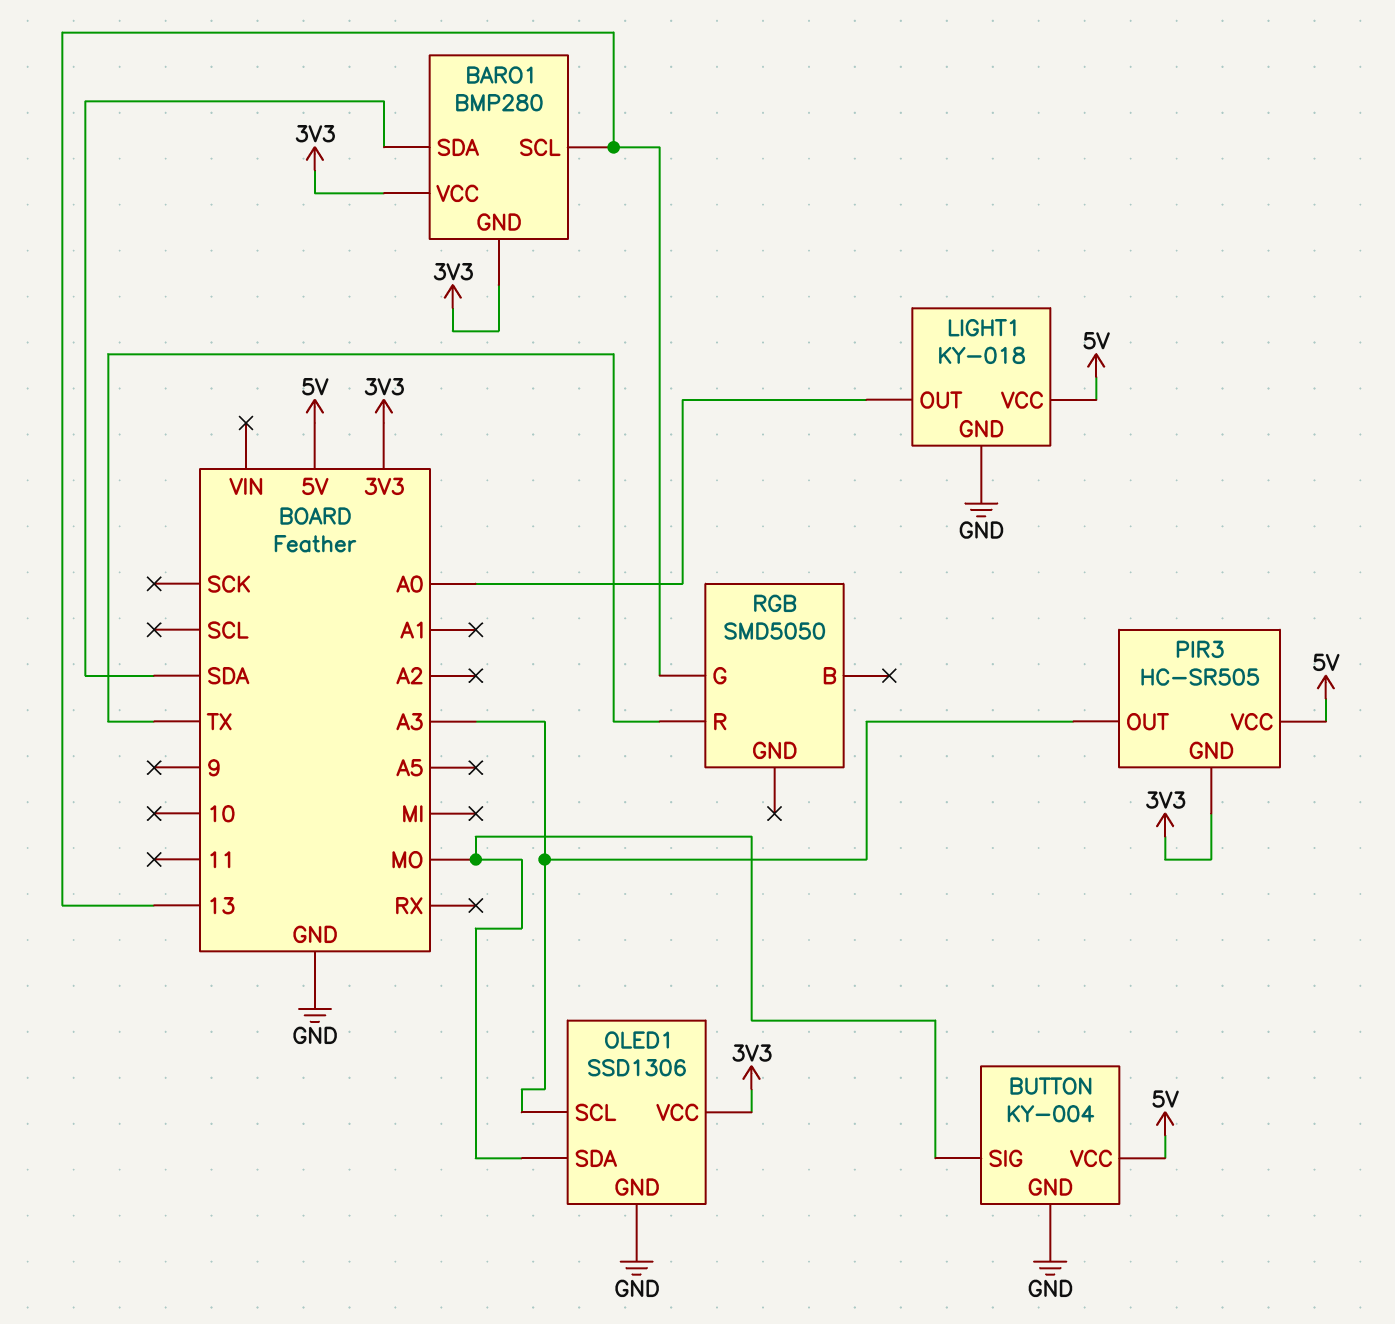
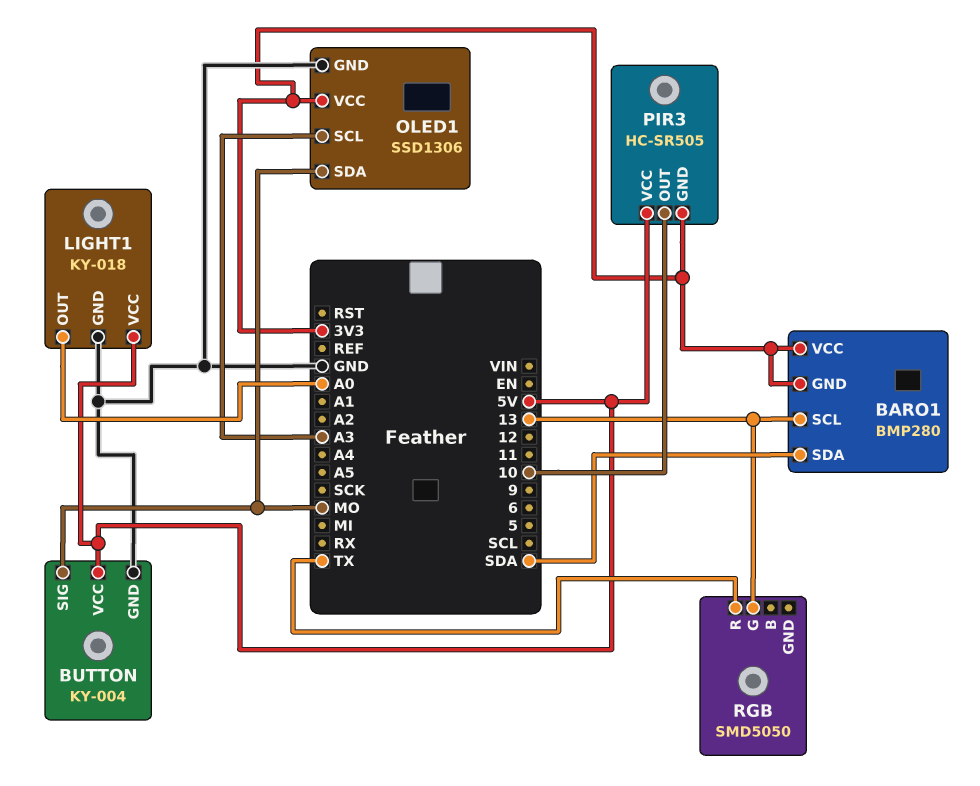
PIR3 pin OUT: A3 -> 10

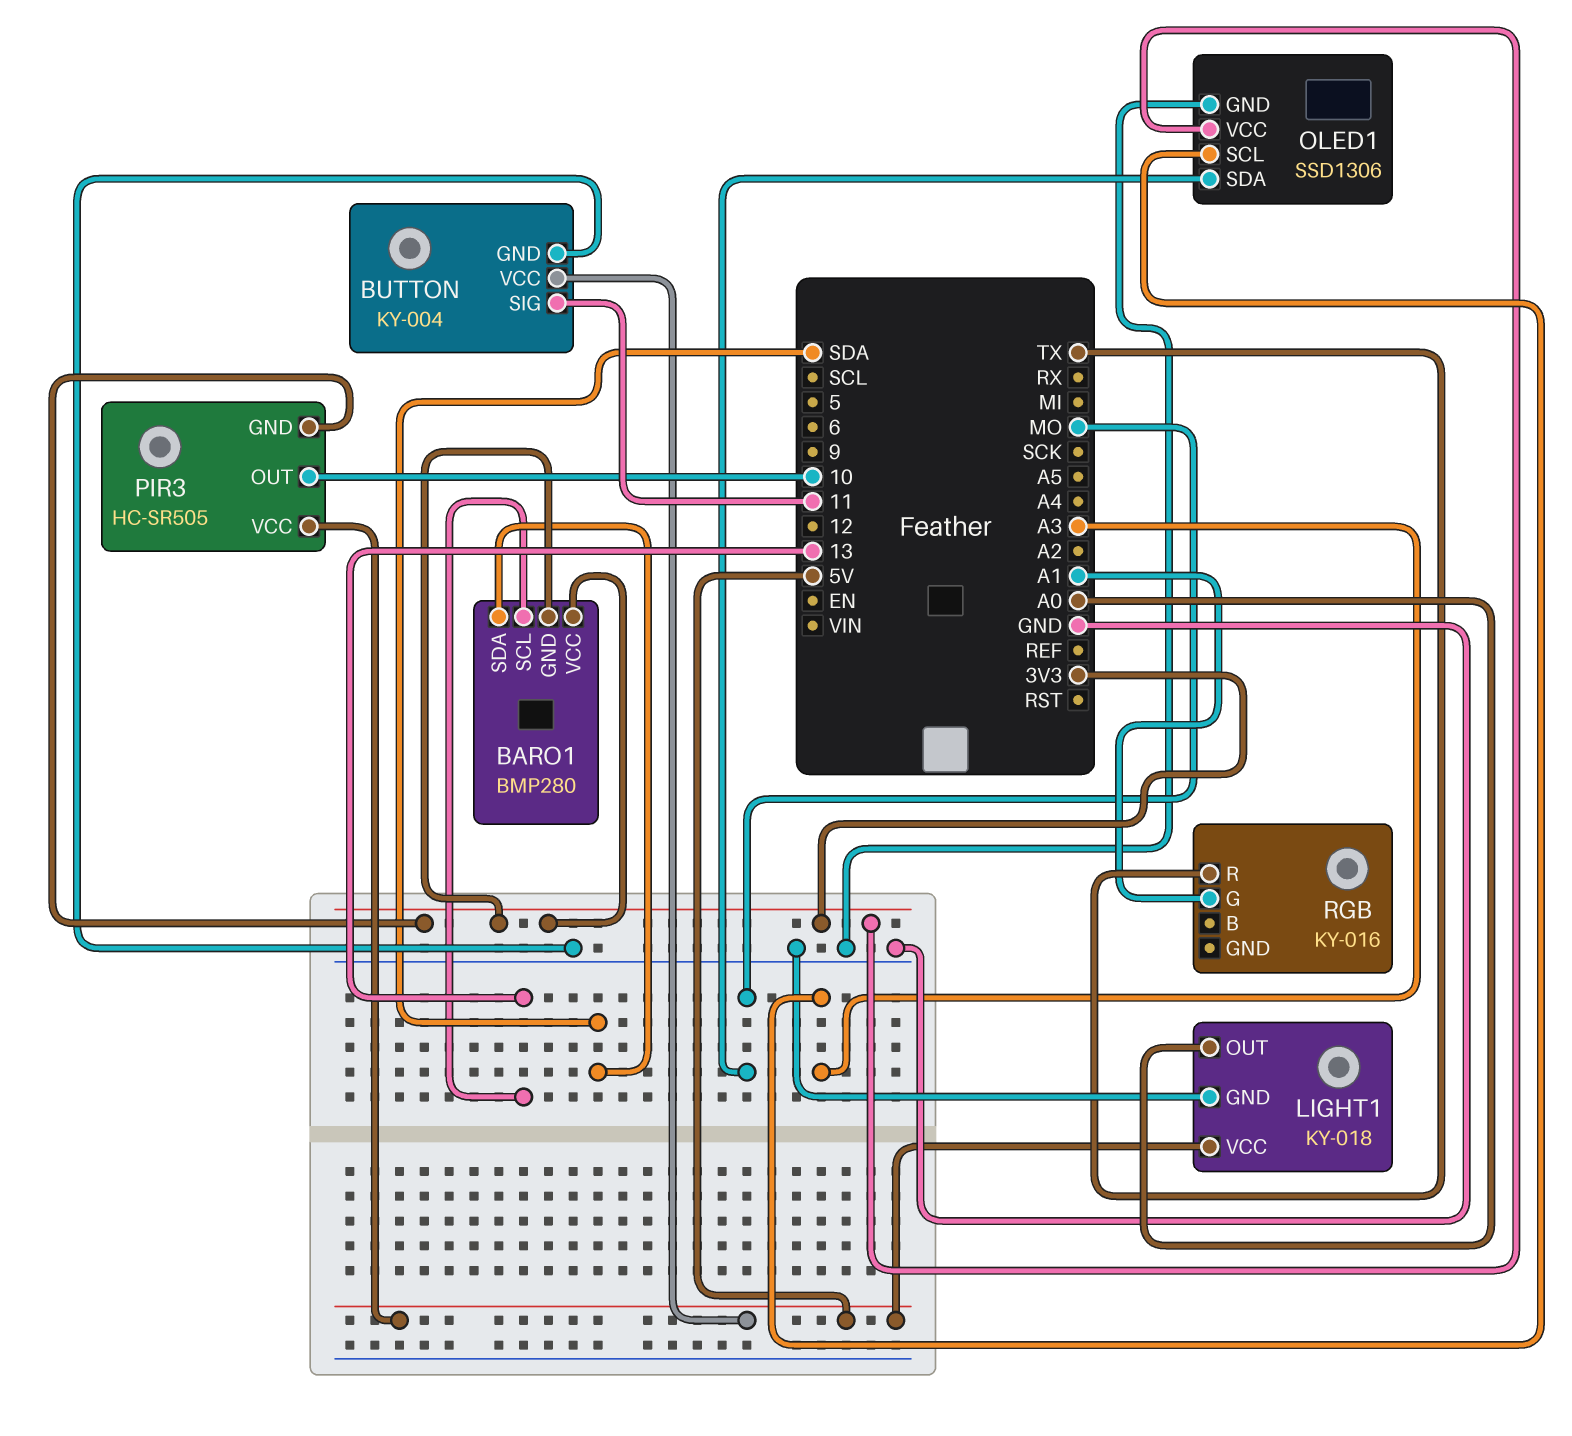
BUTTON pin SIG: MO -> 11
RGB: SMD5050 -> KY-016
RGB pin G: 13 -> A1

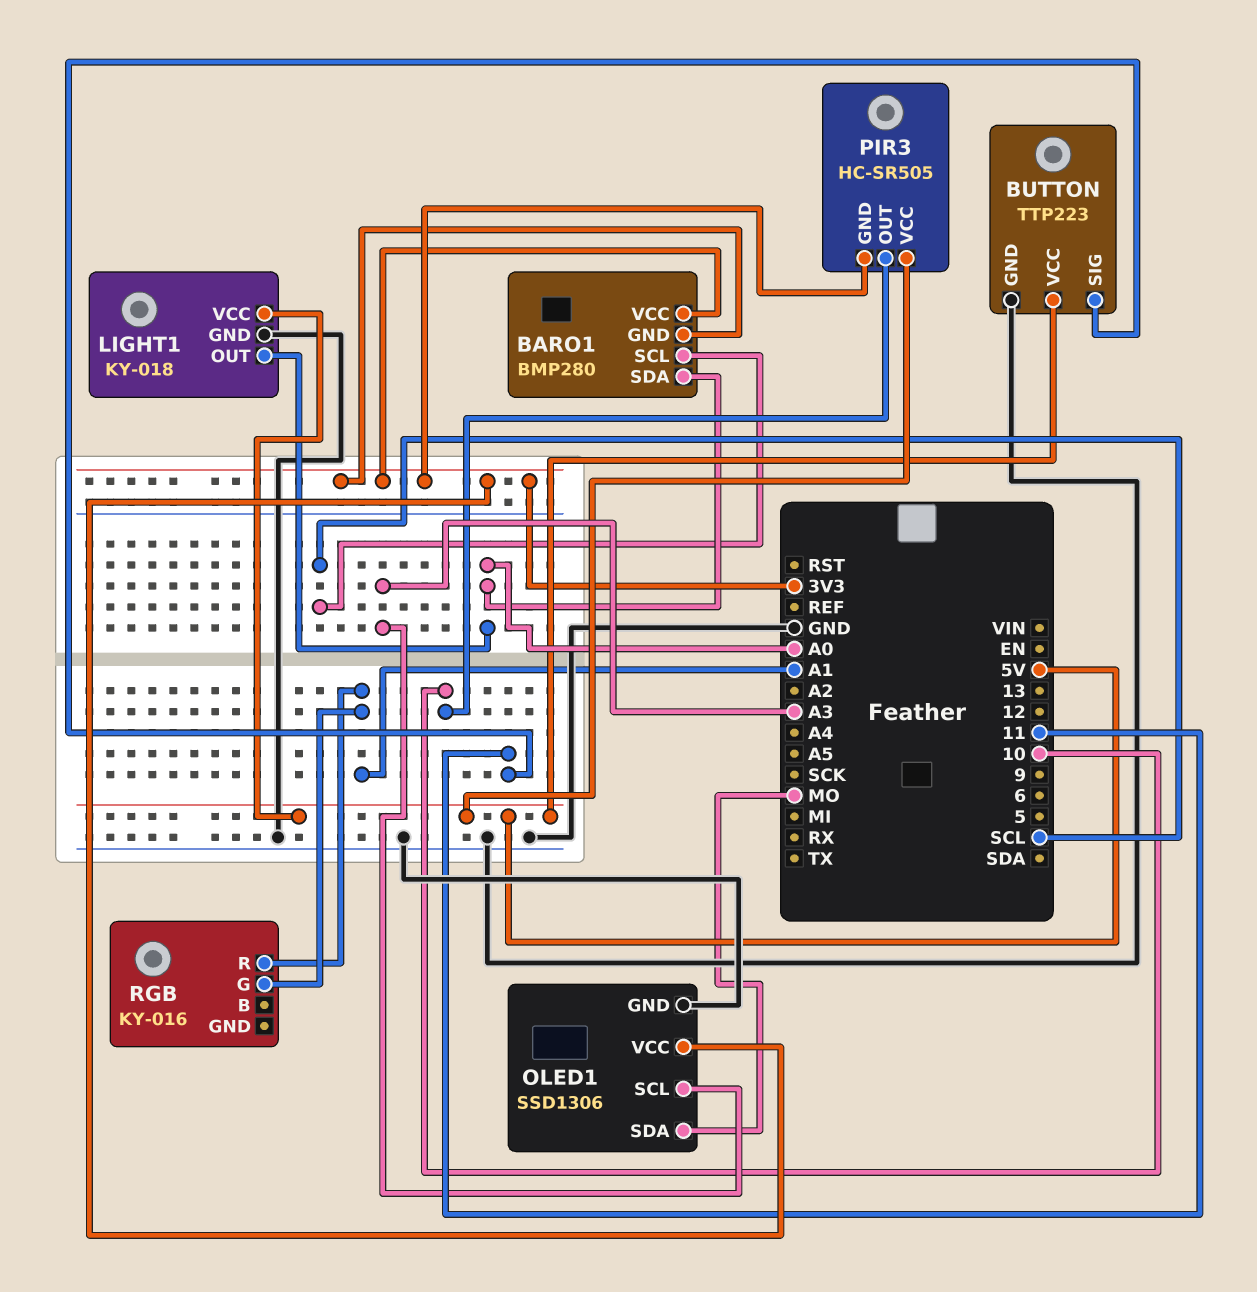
BARO1 pin SCL: 13 -> SCL
BARO1 pin SDA: SDA -> A0
BUTTON: KY-004 -> TTP223
RGB pin R: TX -> A1

